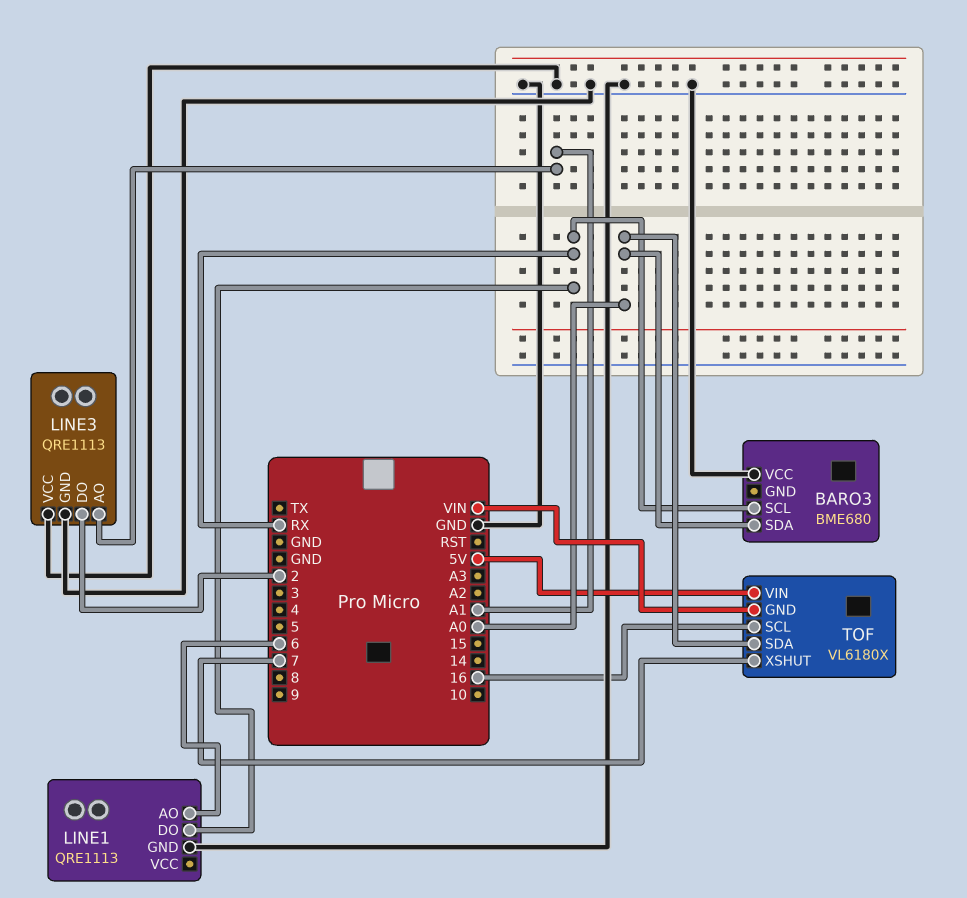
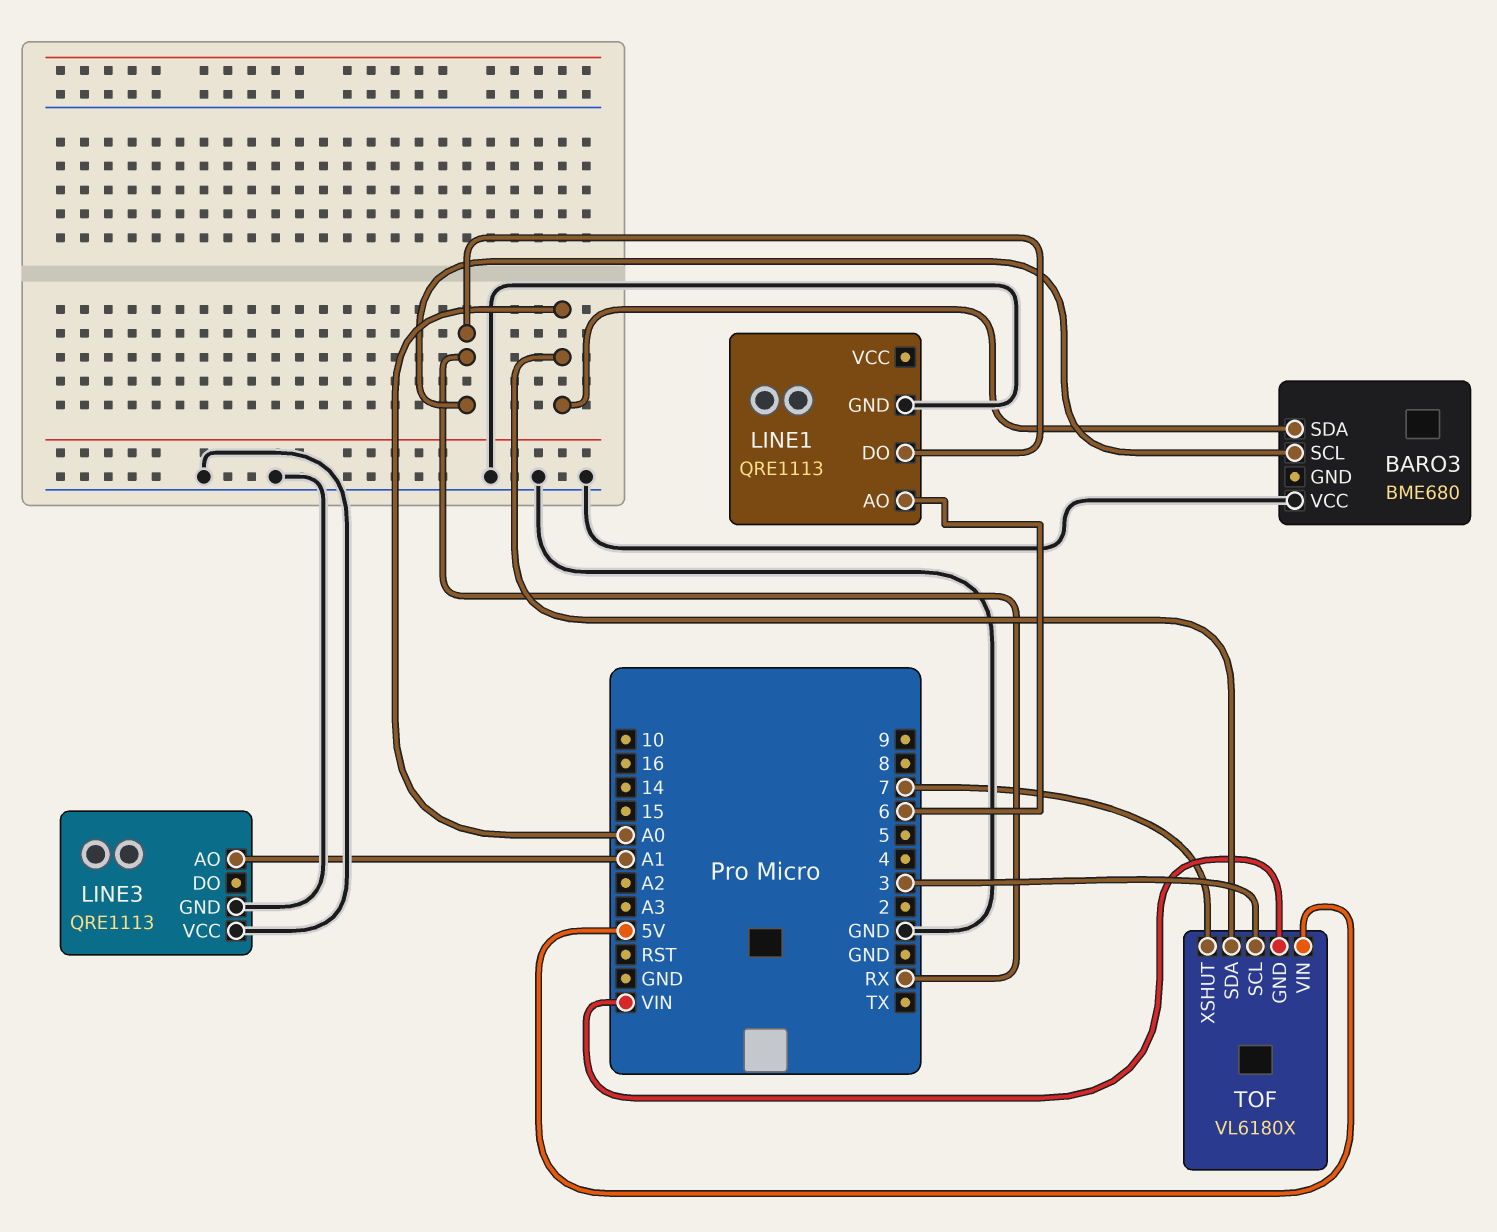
LINE3 pin DO: 2 -> none
TOF pin SCL: 16 -> 3

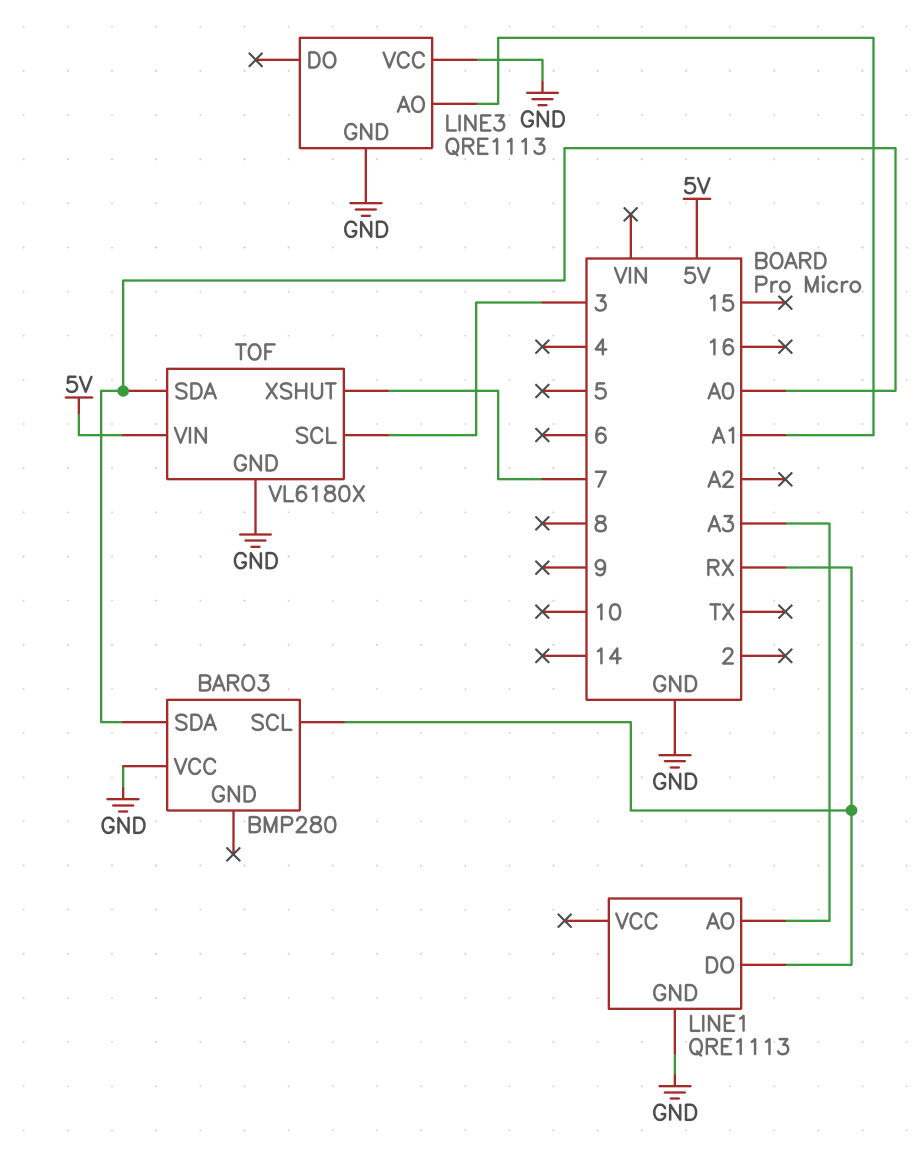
BARO3: BME680 -> BMP280
LINE1 pin AO: 6 -> A3
TOF pin GND: VIN -> GND

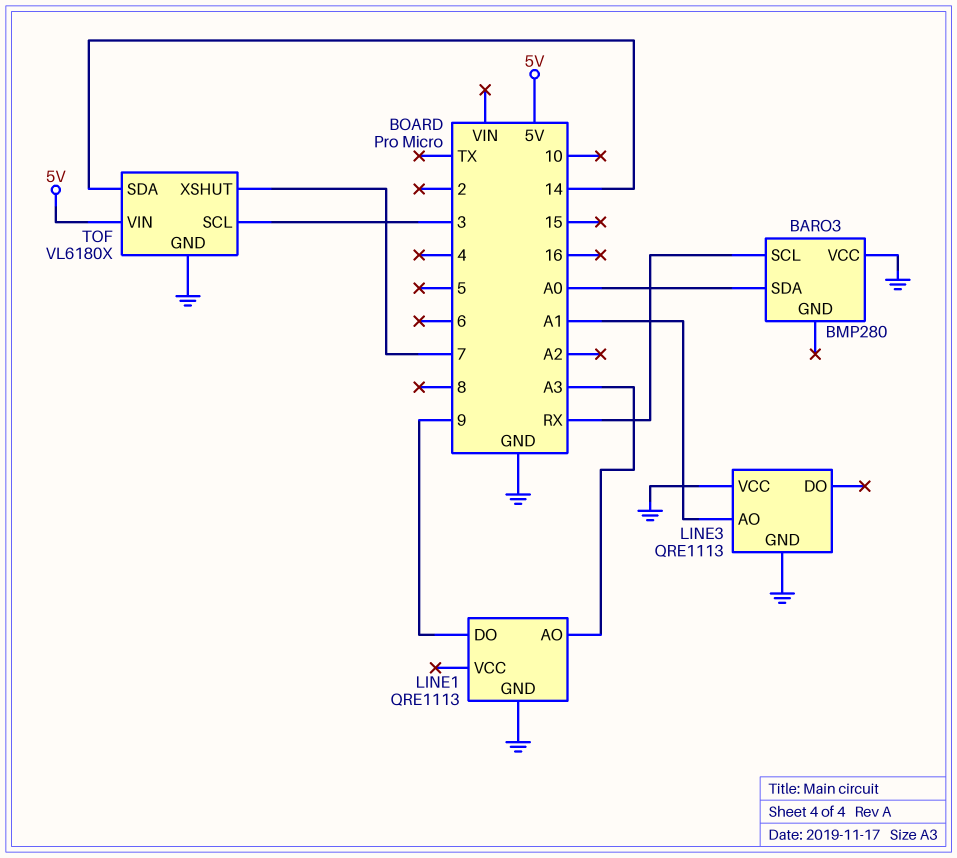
LINE1 pin DO: RX -> 9
TOF pin SDA: A0 -> 14

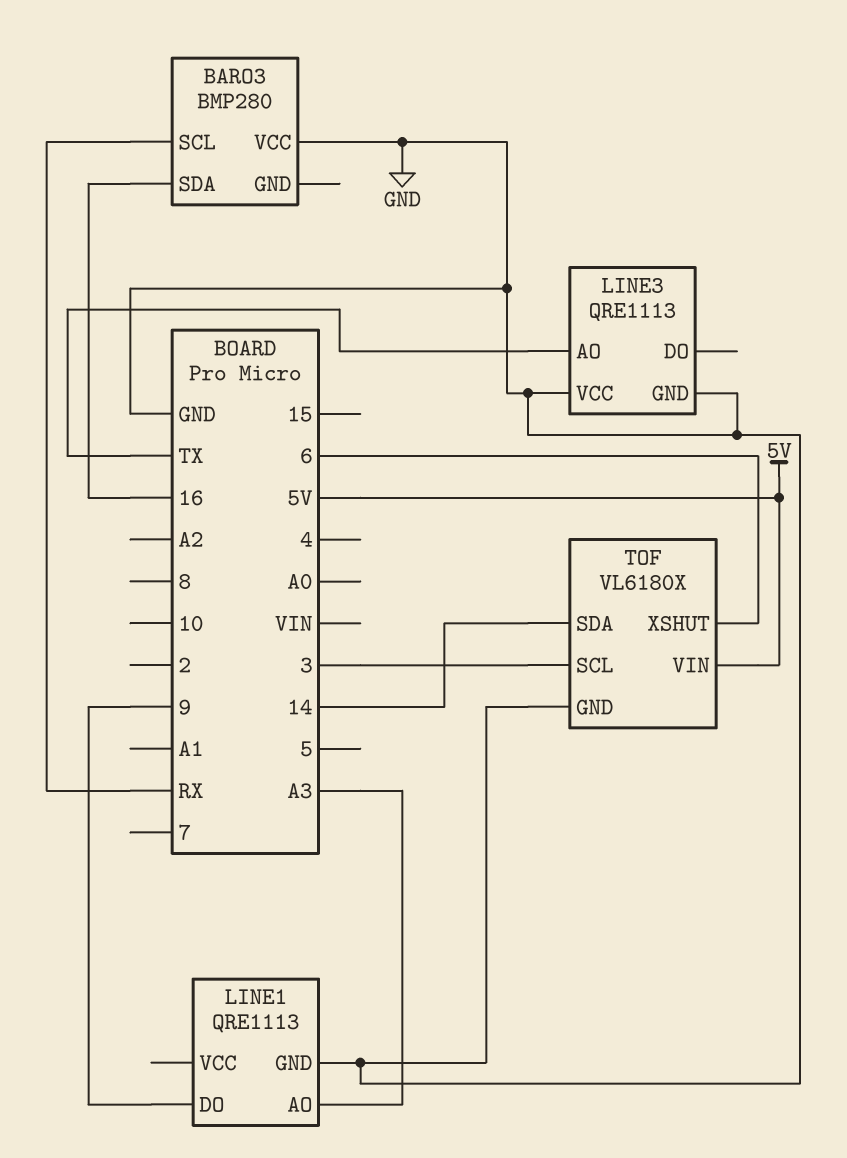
BARO3 pin SDA: A0 -> 16
LINE3 pin AO: A1 -> TX
TOF pin XSHUT: 7 -> 6

